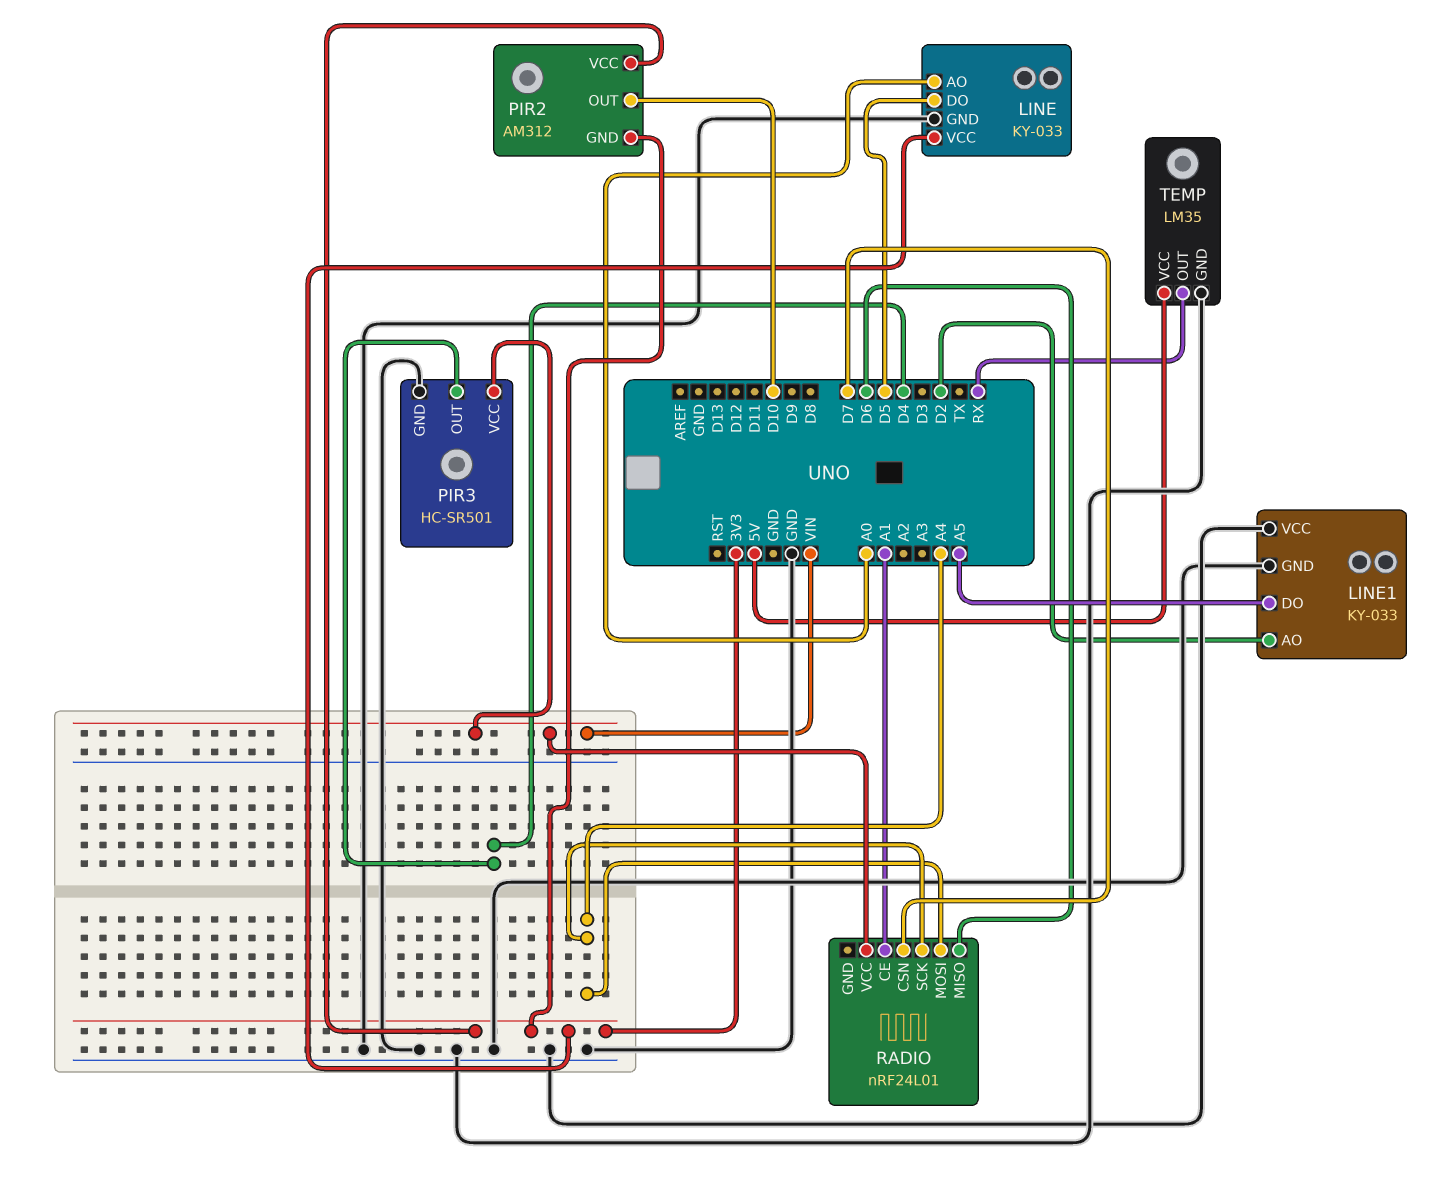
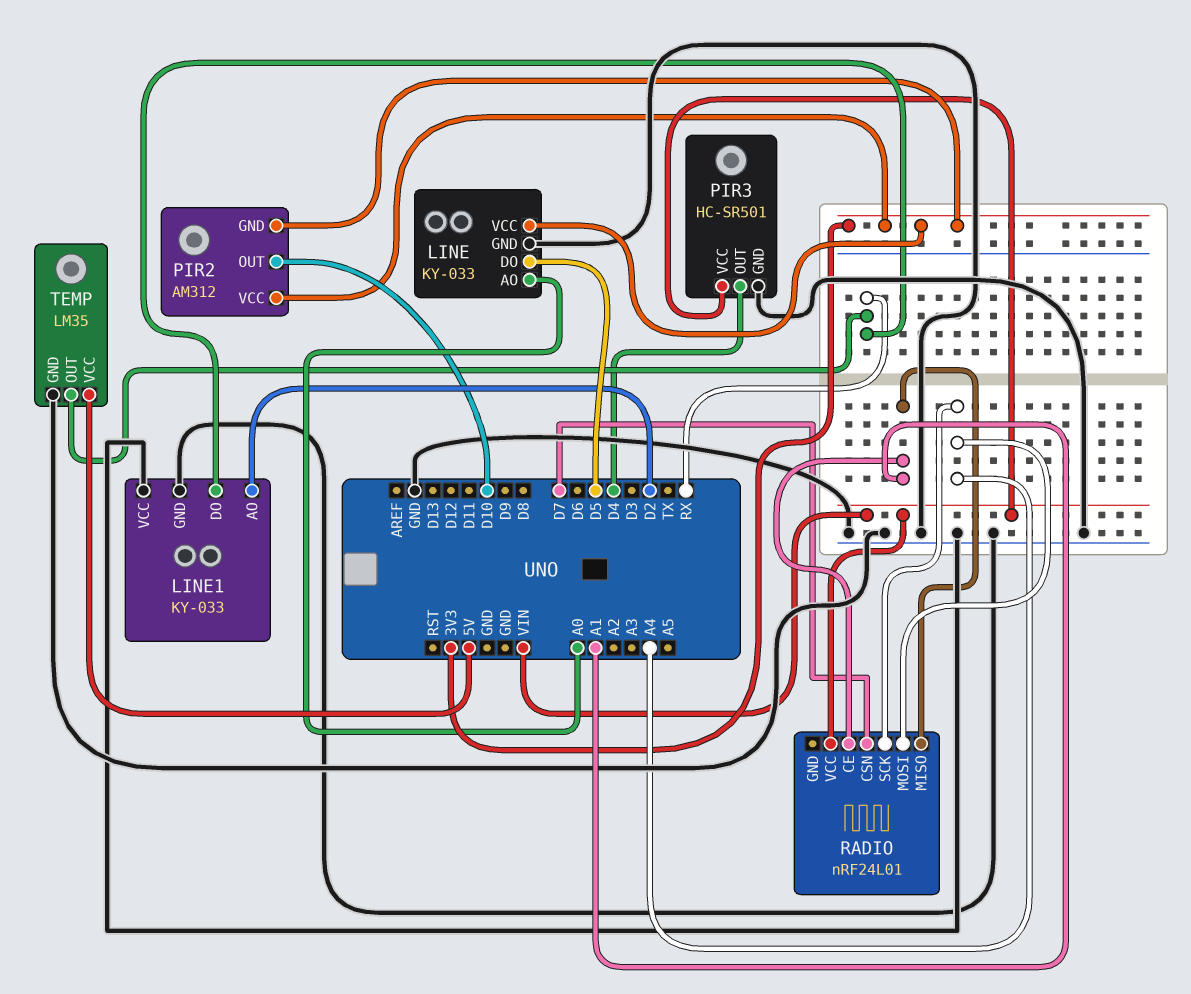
LINE1 pin DO: A5 -> RX
RADIO pin MISO: D6 -> A1

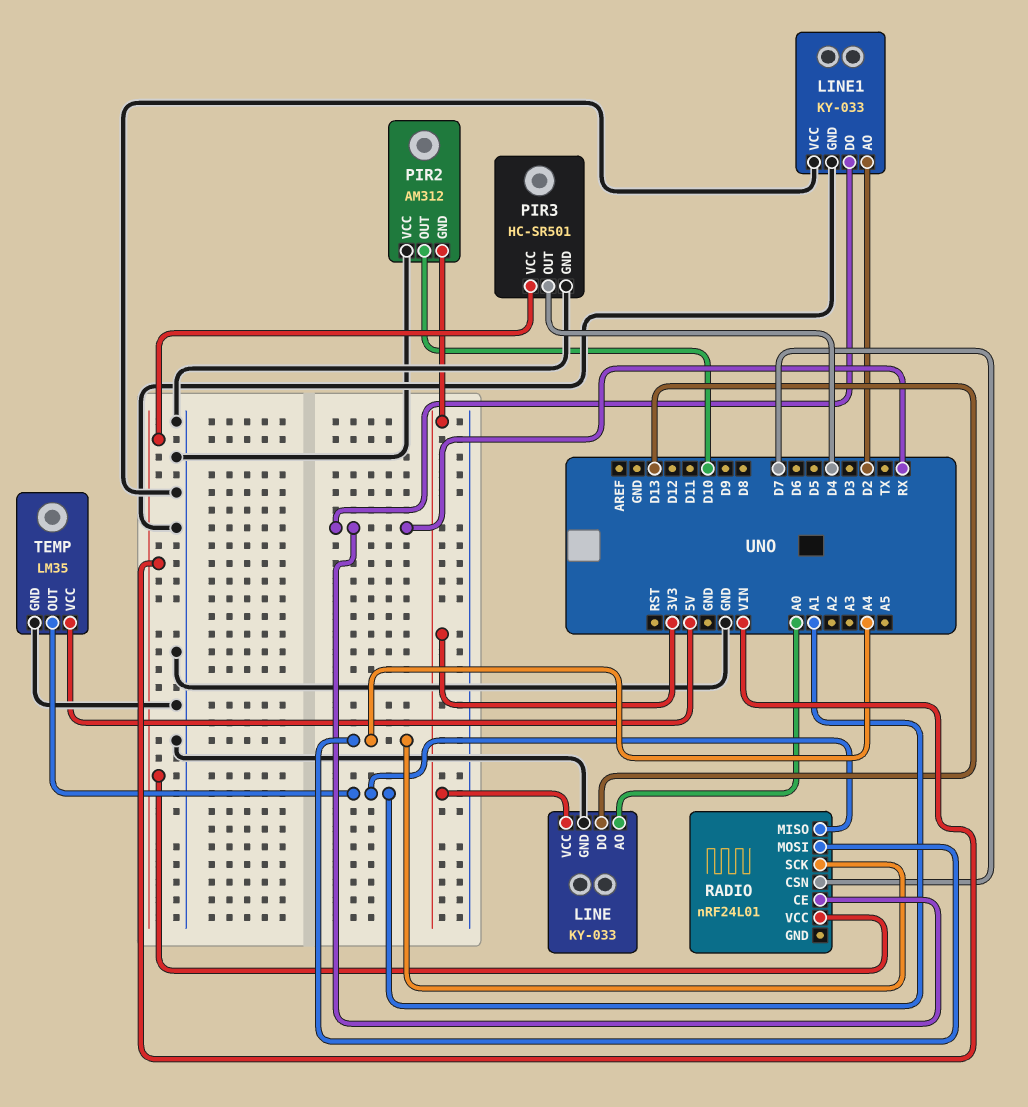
LINE pin DO: D5 -> D13
PIR2 pin VCC: 3V3 -> GND
RADIO pin CE: A1 -> RX
TEMP pin OUT: RX -> A1

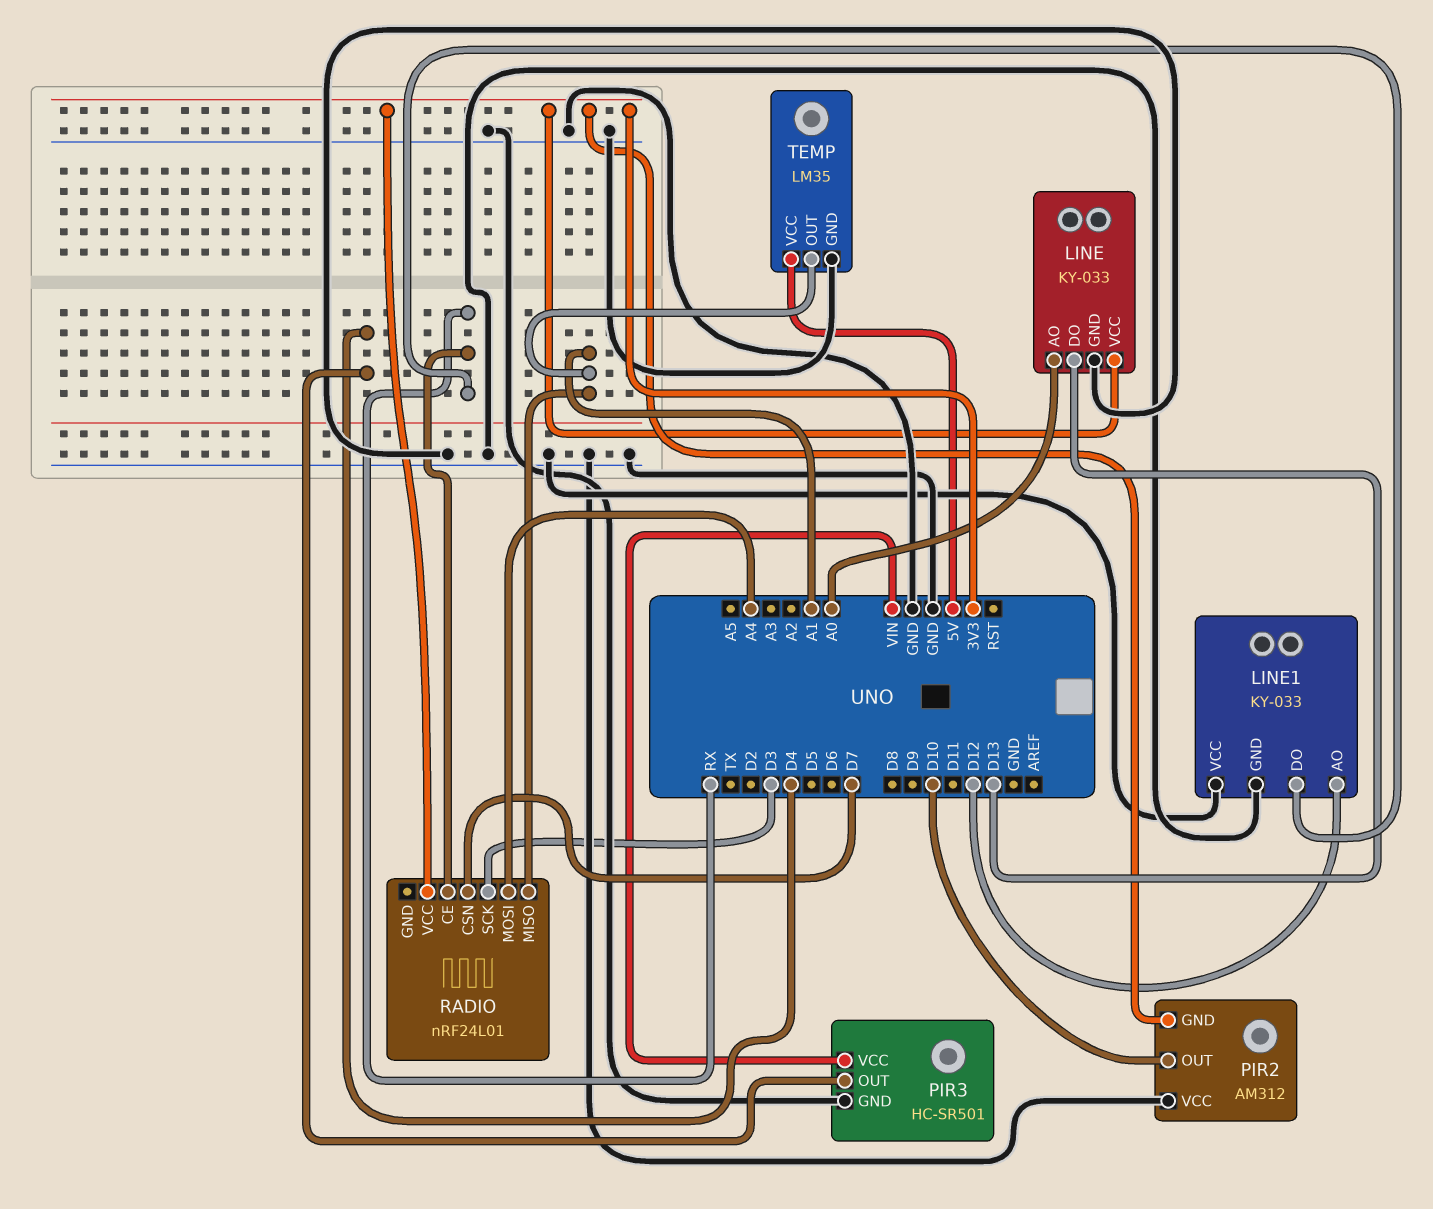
LINE1 pin AO: D2 -> D12
RADIO pin SCK: A4 -> D3
RADIO pin VCC: VIN -> 3V3

